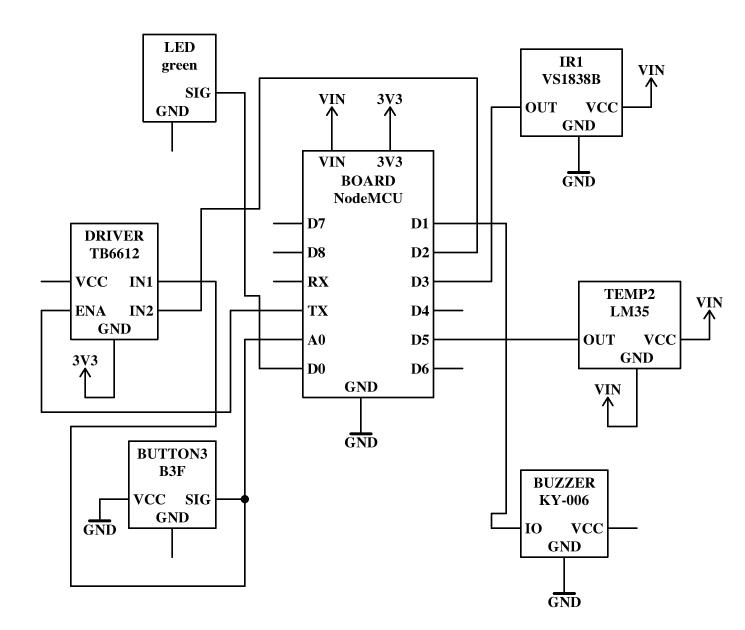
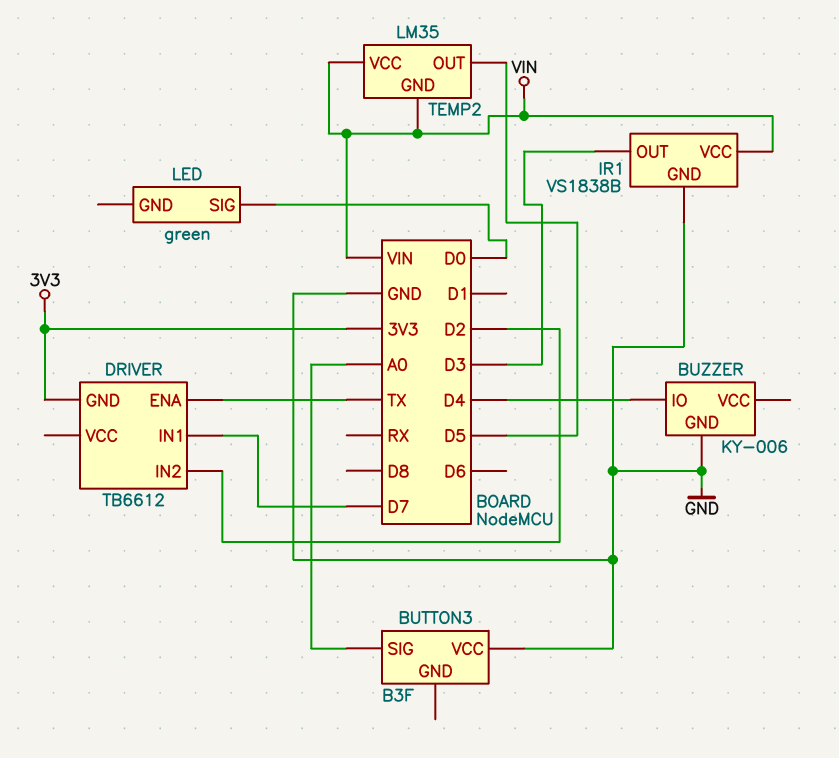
BUZZER pin IO: D1 -> D4
DRIVER pin IN1: A0 -> D7

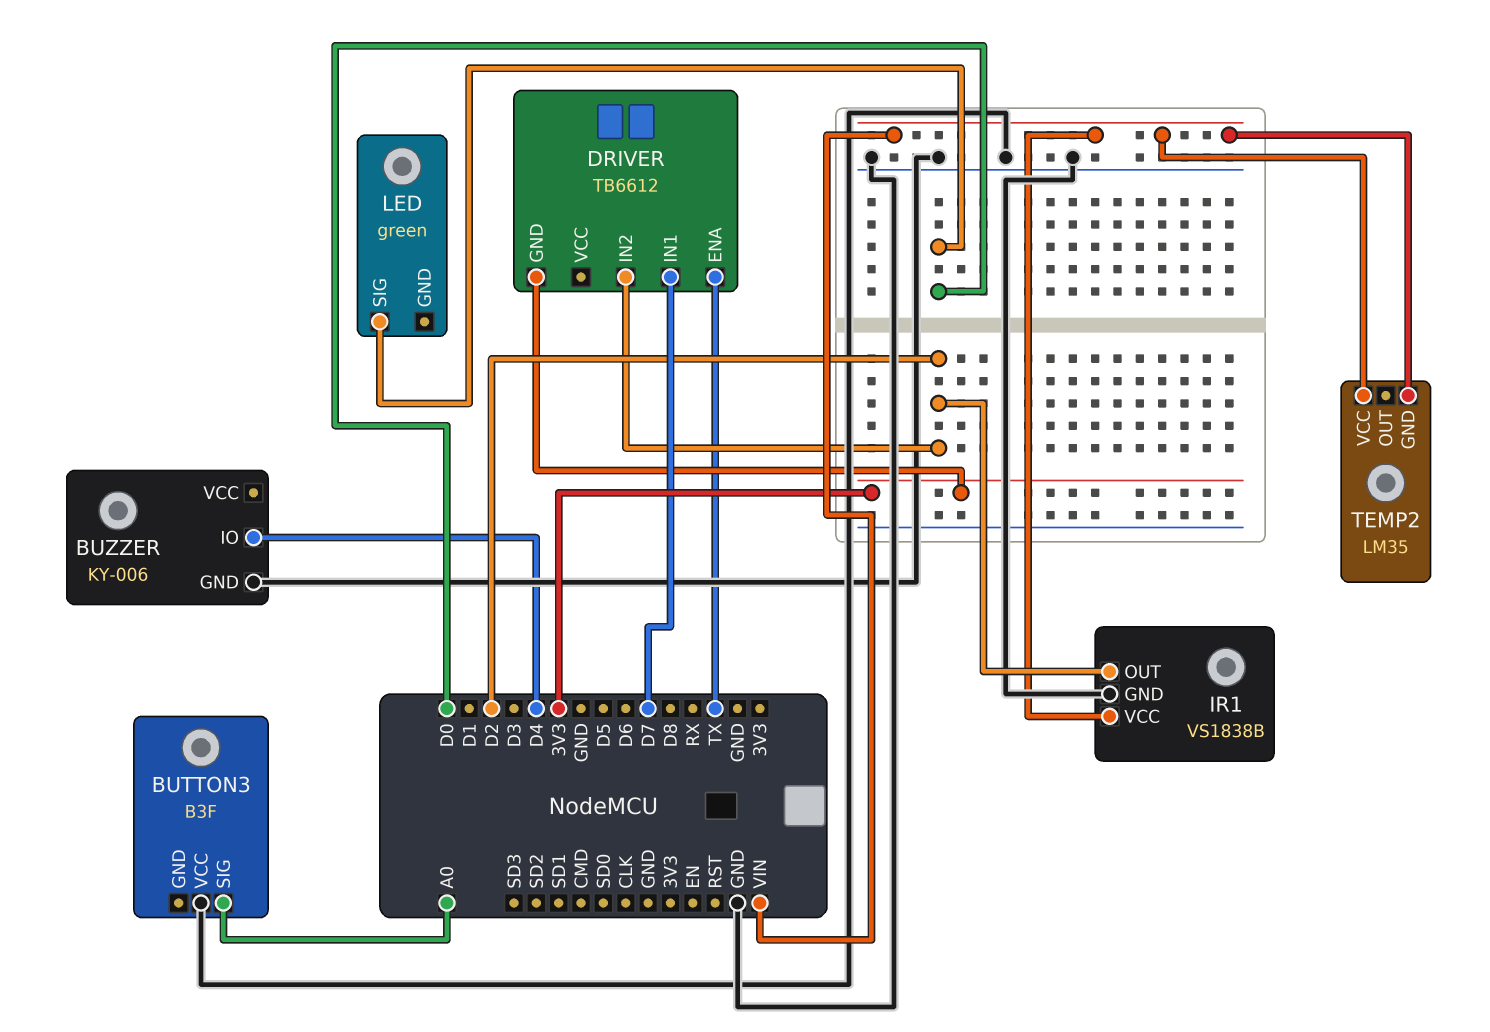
IR1 pin OUT: D3 -> D2
TEMP2 pin OUT: D5 -> none

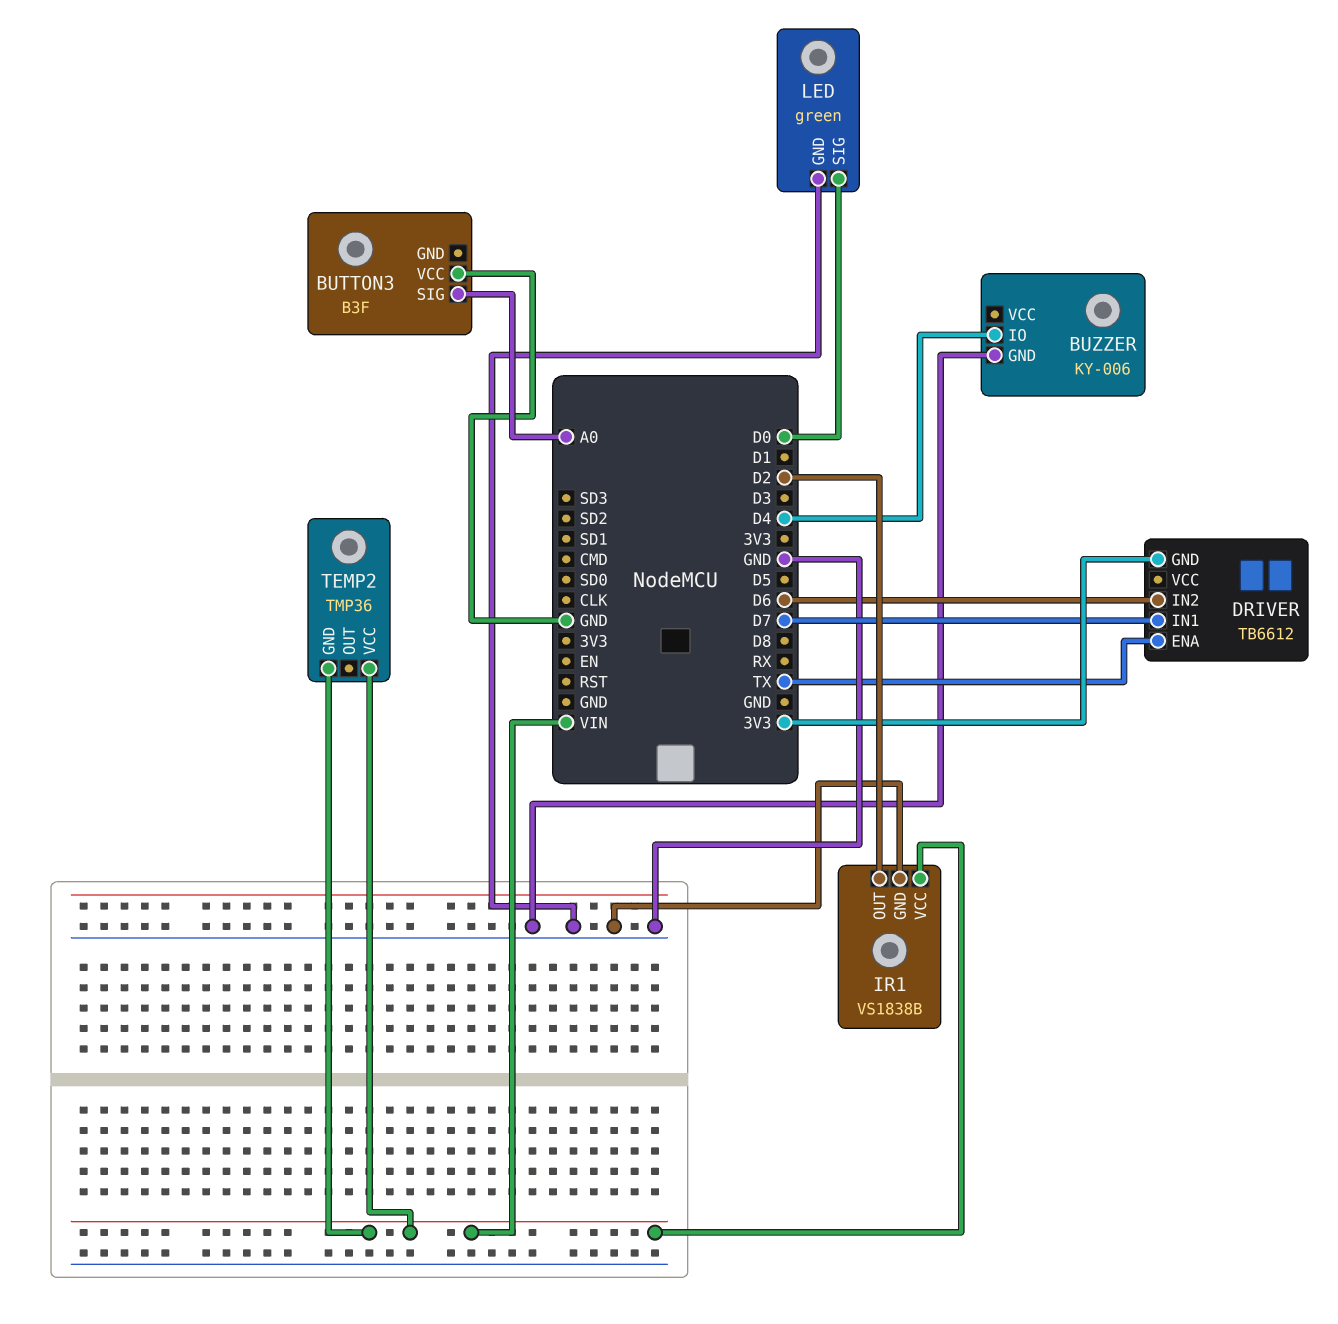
DRIVER pin IN2: D2 -> D6
LED pin GND: none -> GND
TEMP2: LM35 -> TMP36

